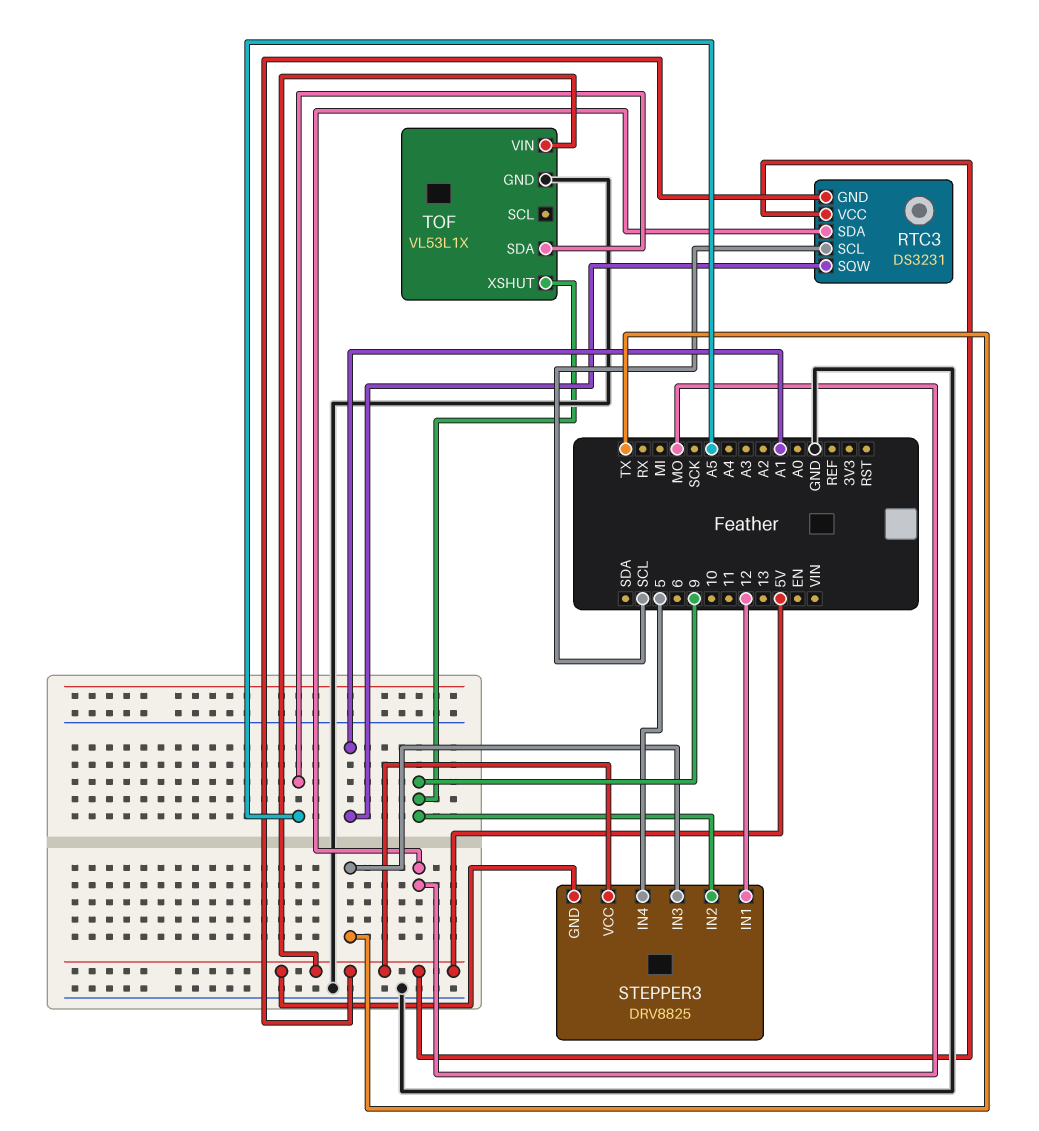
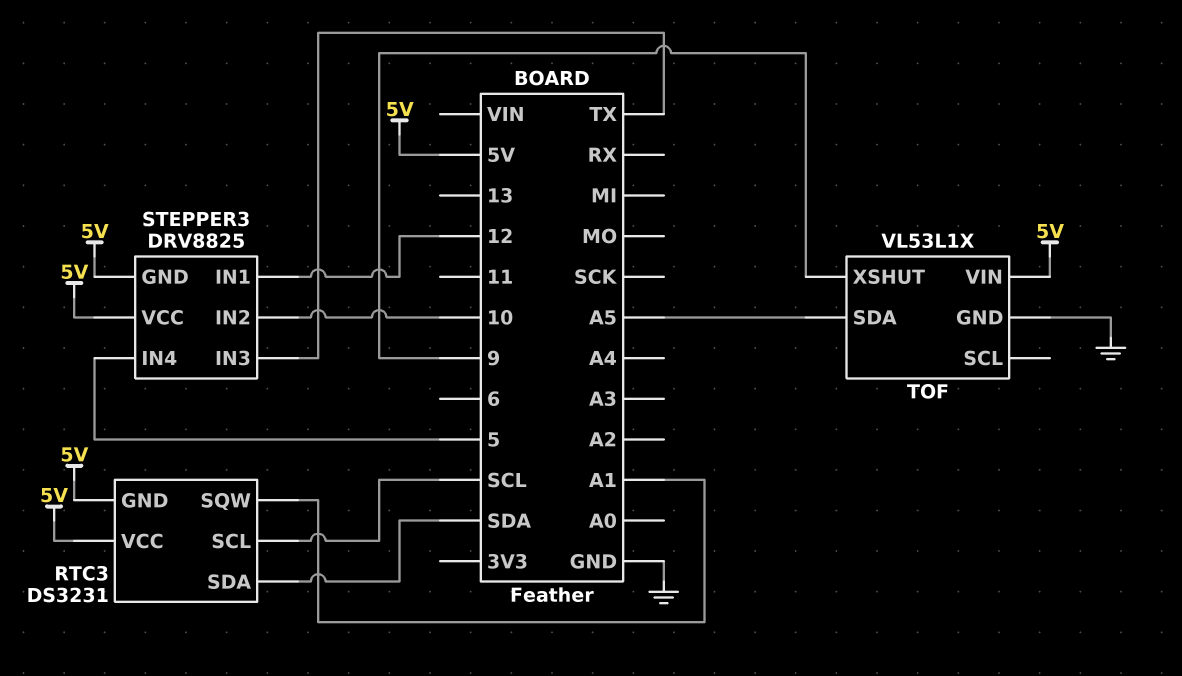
RTC3 pin SDA: MO -> SDA
STEPPER3 pin IN2: 9 -> 10

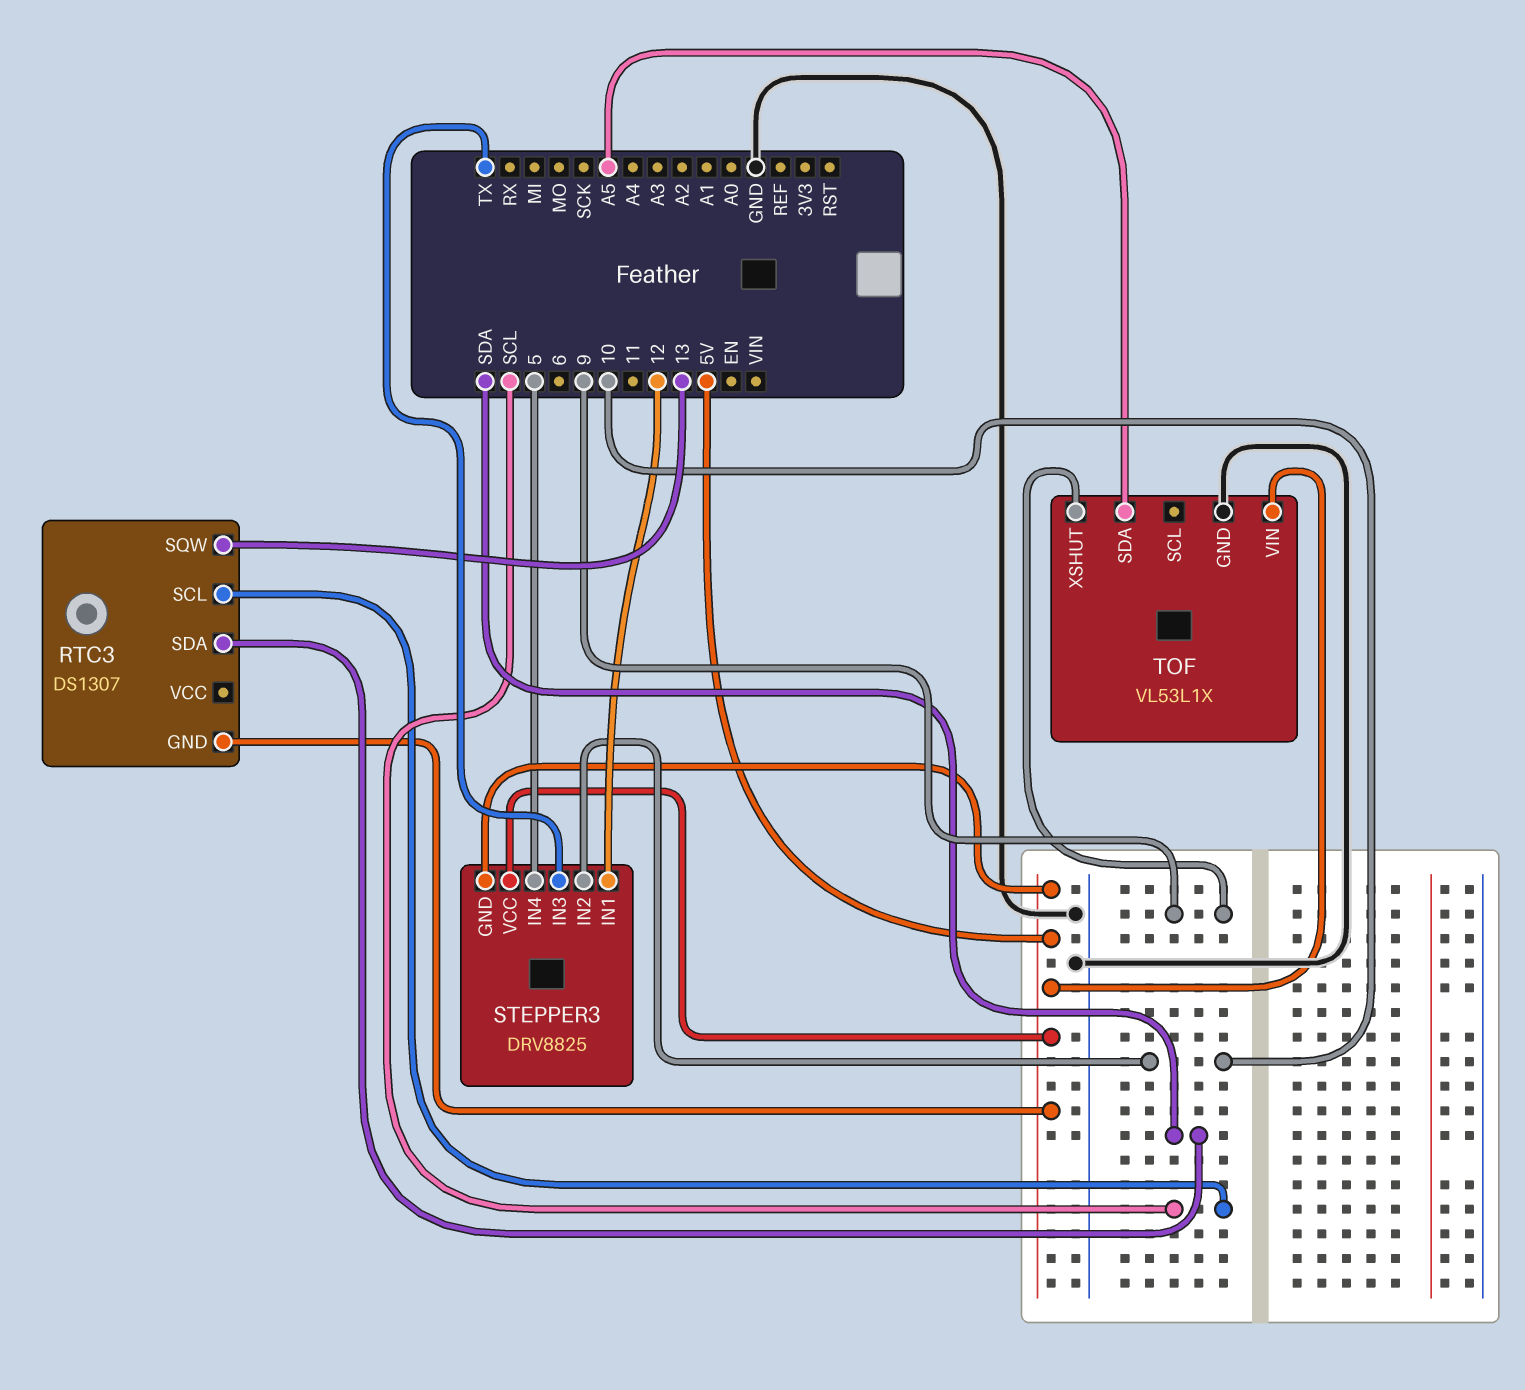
RTC3: DS3231 -> DS1307
RTC3 pin SQW: A1 -> 13
RTC3 pin VCC: 5V -> none

